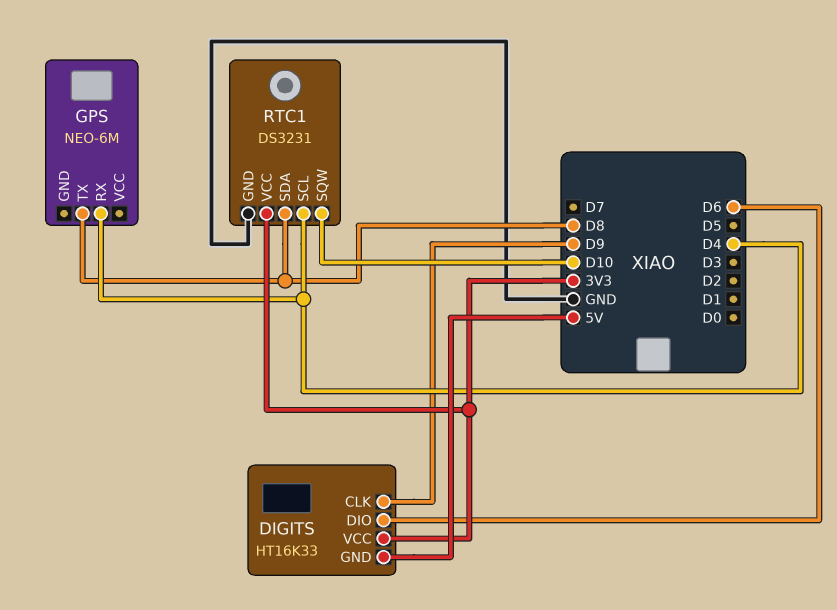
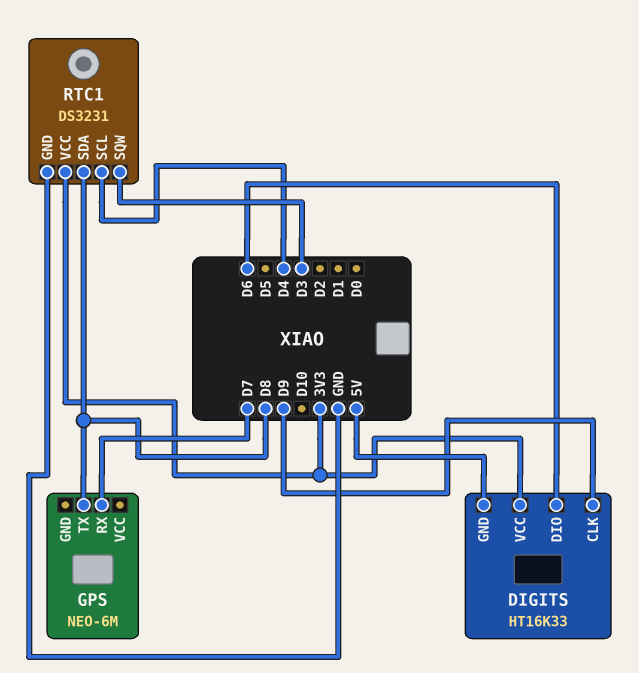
GPS pin RX: D4 -> D7
RTC1 pin SQW: D10 -> D3

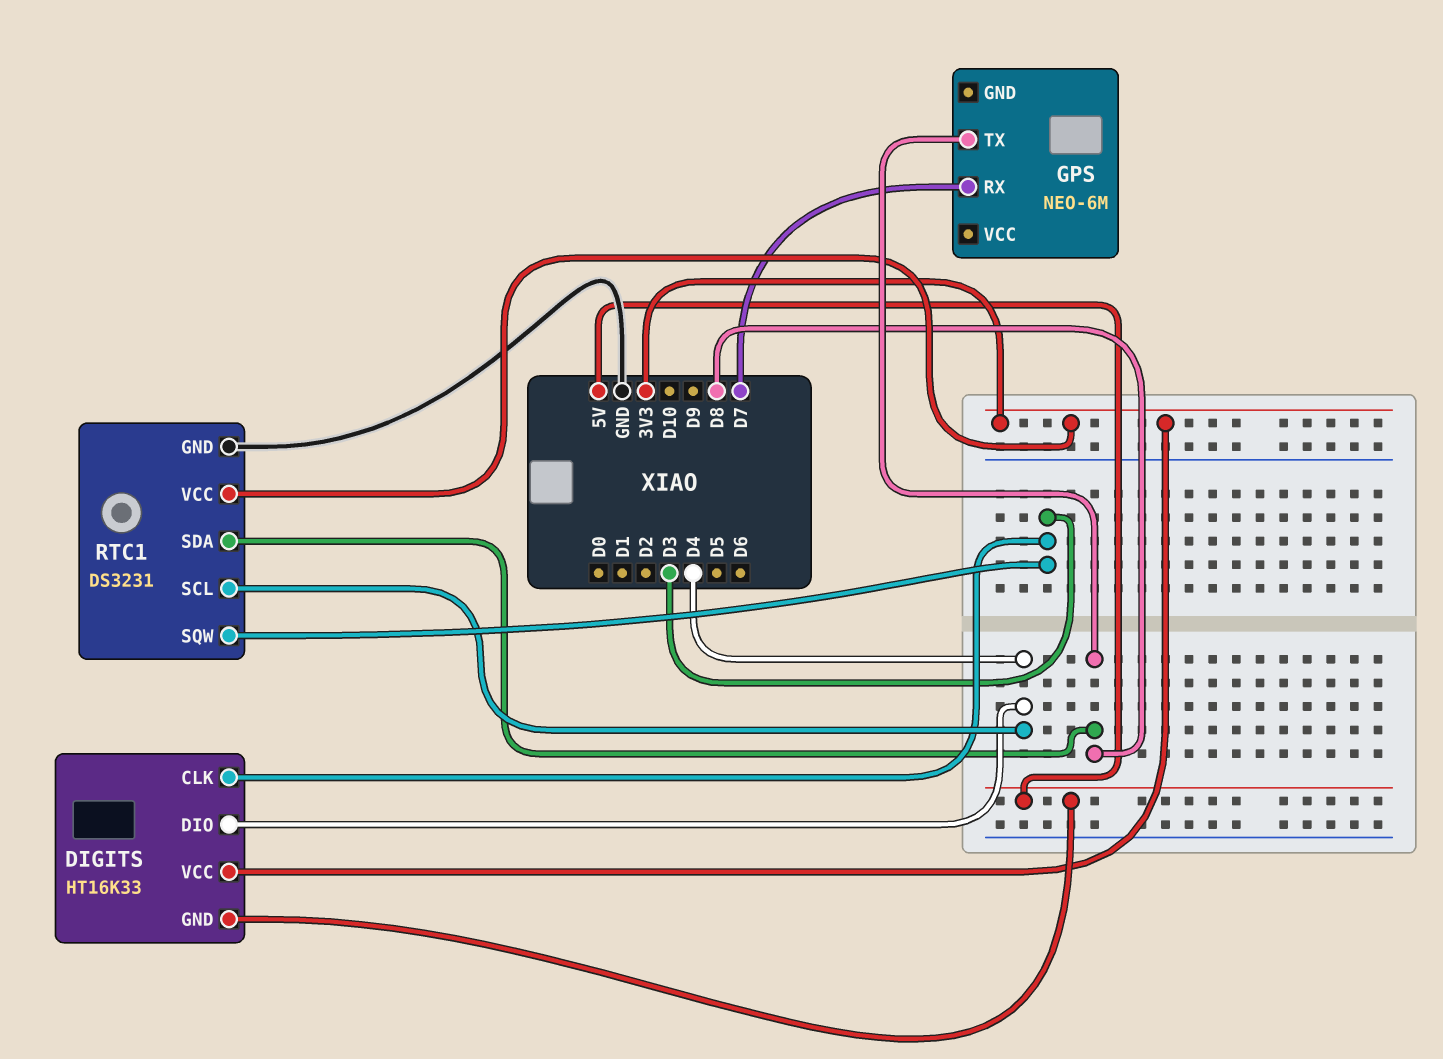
DIGITS pin CLK: D9 -> D3
DIGITS pin DIO: D6 -> D4

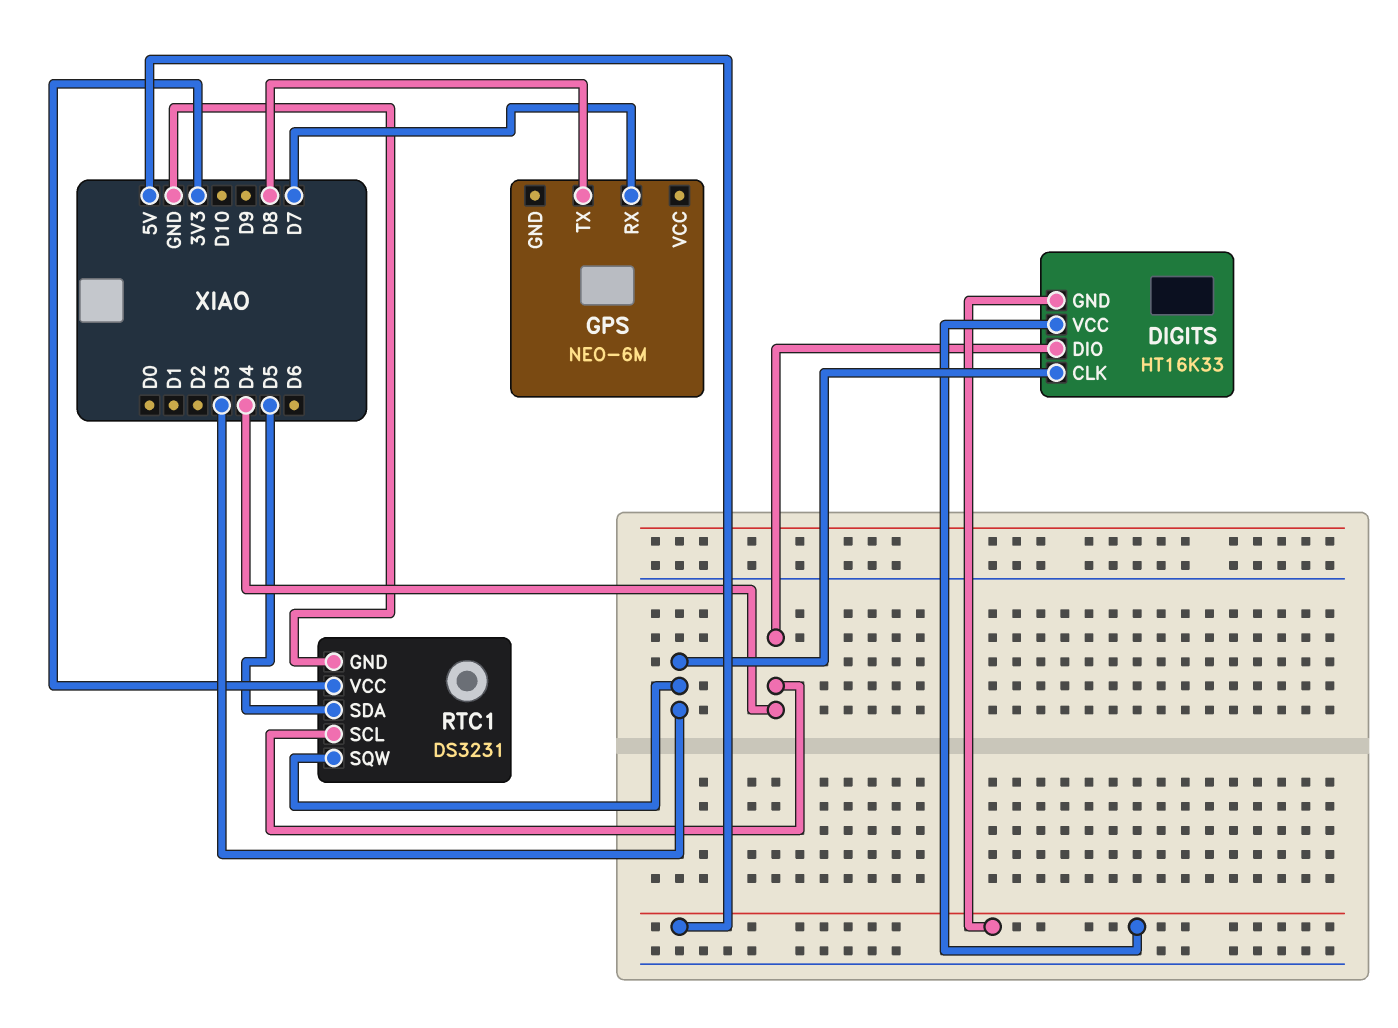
DIGITS pin VCC: 3V3 -> 5V
RTC1 pin SDA: D8 -> D5

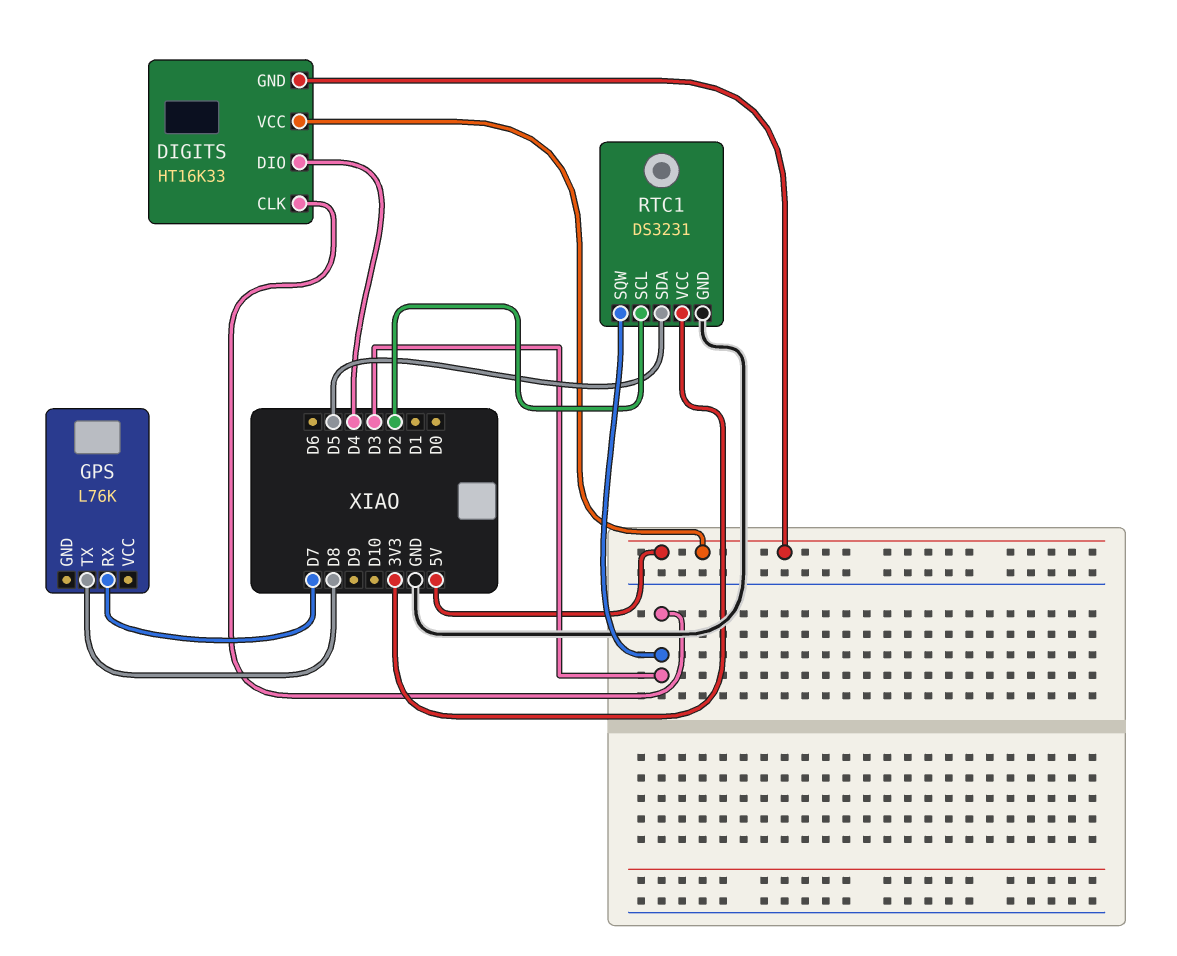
GPS: NEO-6M -> L76K
RTC1 pin SCL: D4 -> D2

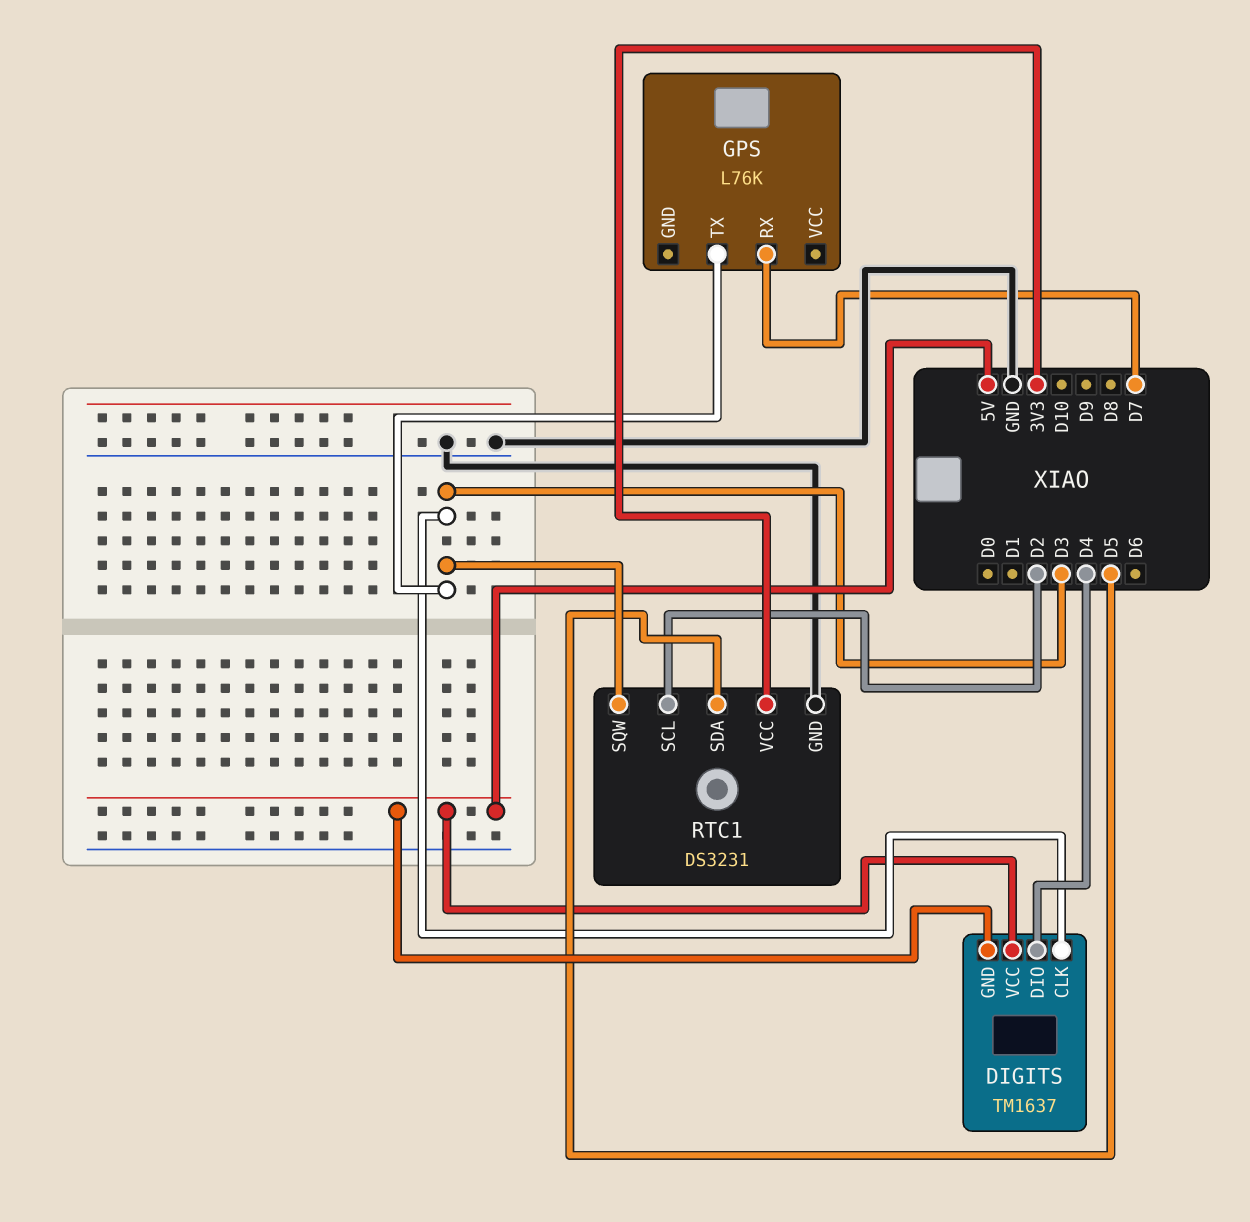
DIGITS: HT16K33 -> TM1637
GPS pin TX: D8 -> D3

